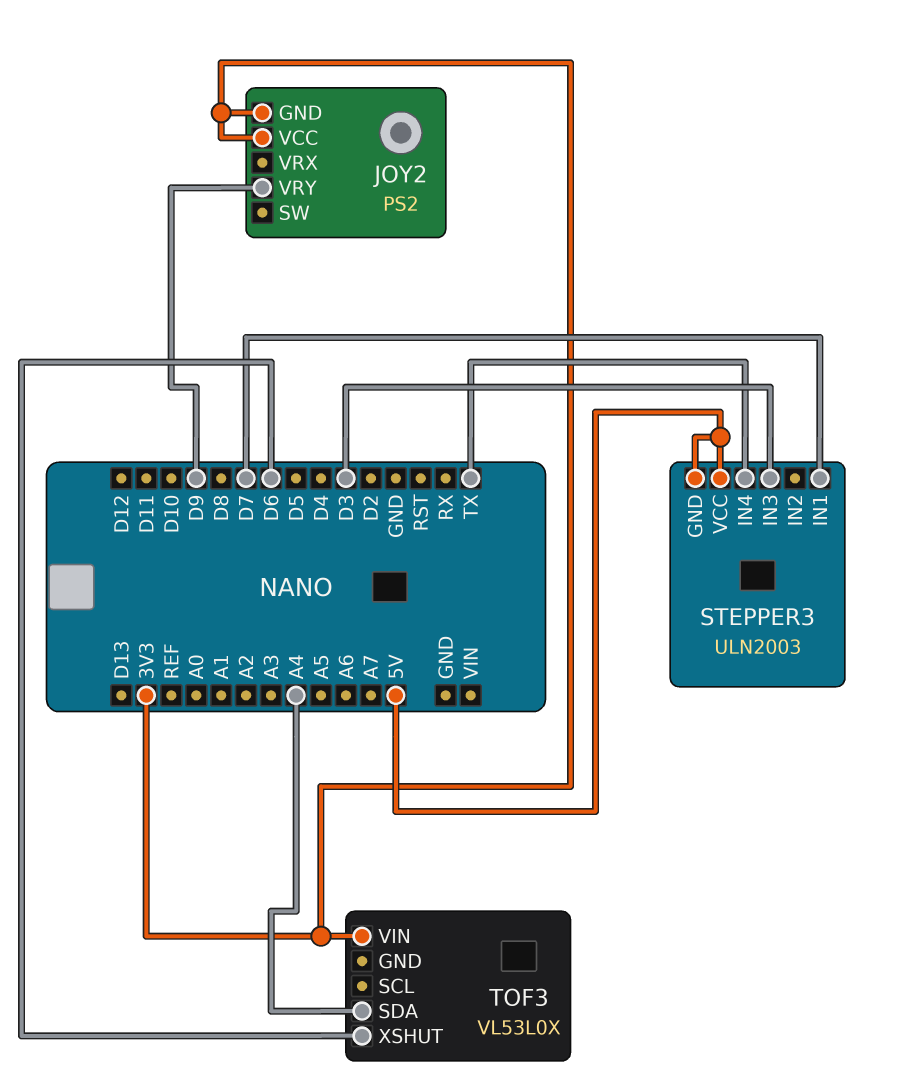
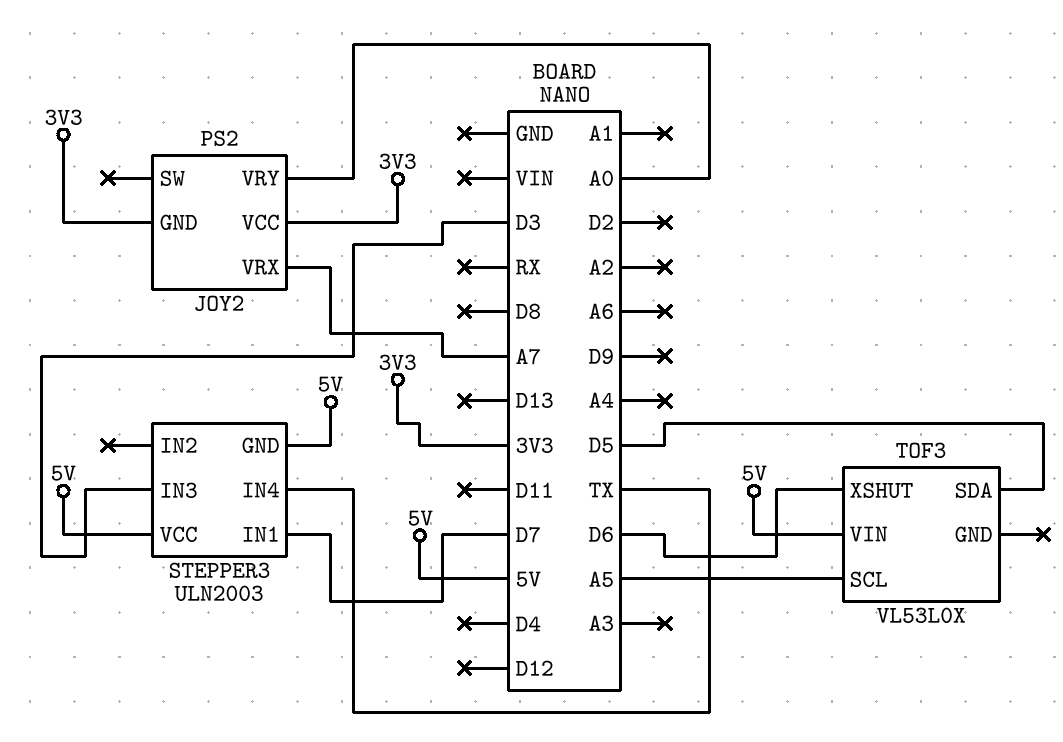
JOY2 pin VRX: none -> A7
JOY2 pin VRY: D9 -> A0
TOF3 pin SCL: none -> A5
TOF3 pin SDA: A4 -> D5
TOF3 pin VIN: 3V3 -> 5V

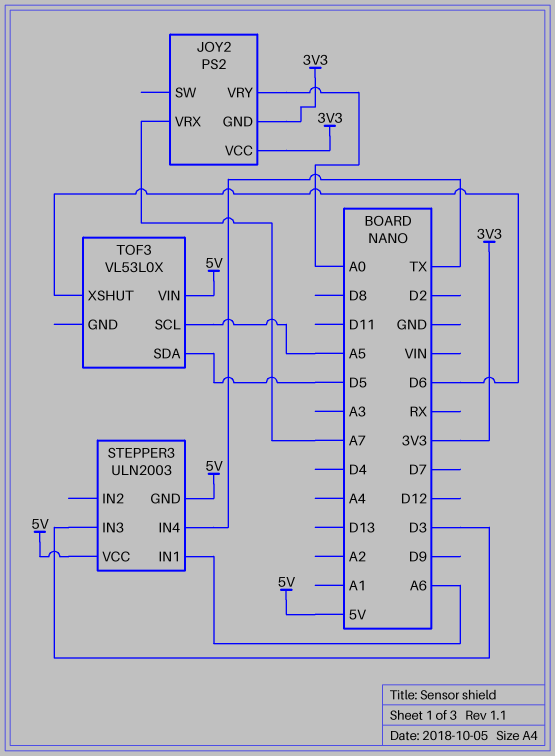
STEPPER3 pin IN1: D7 -> A6

